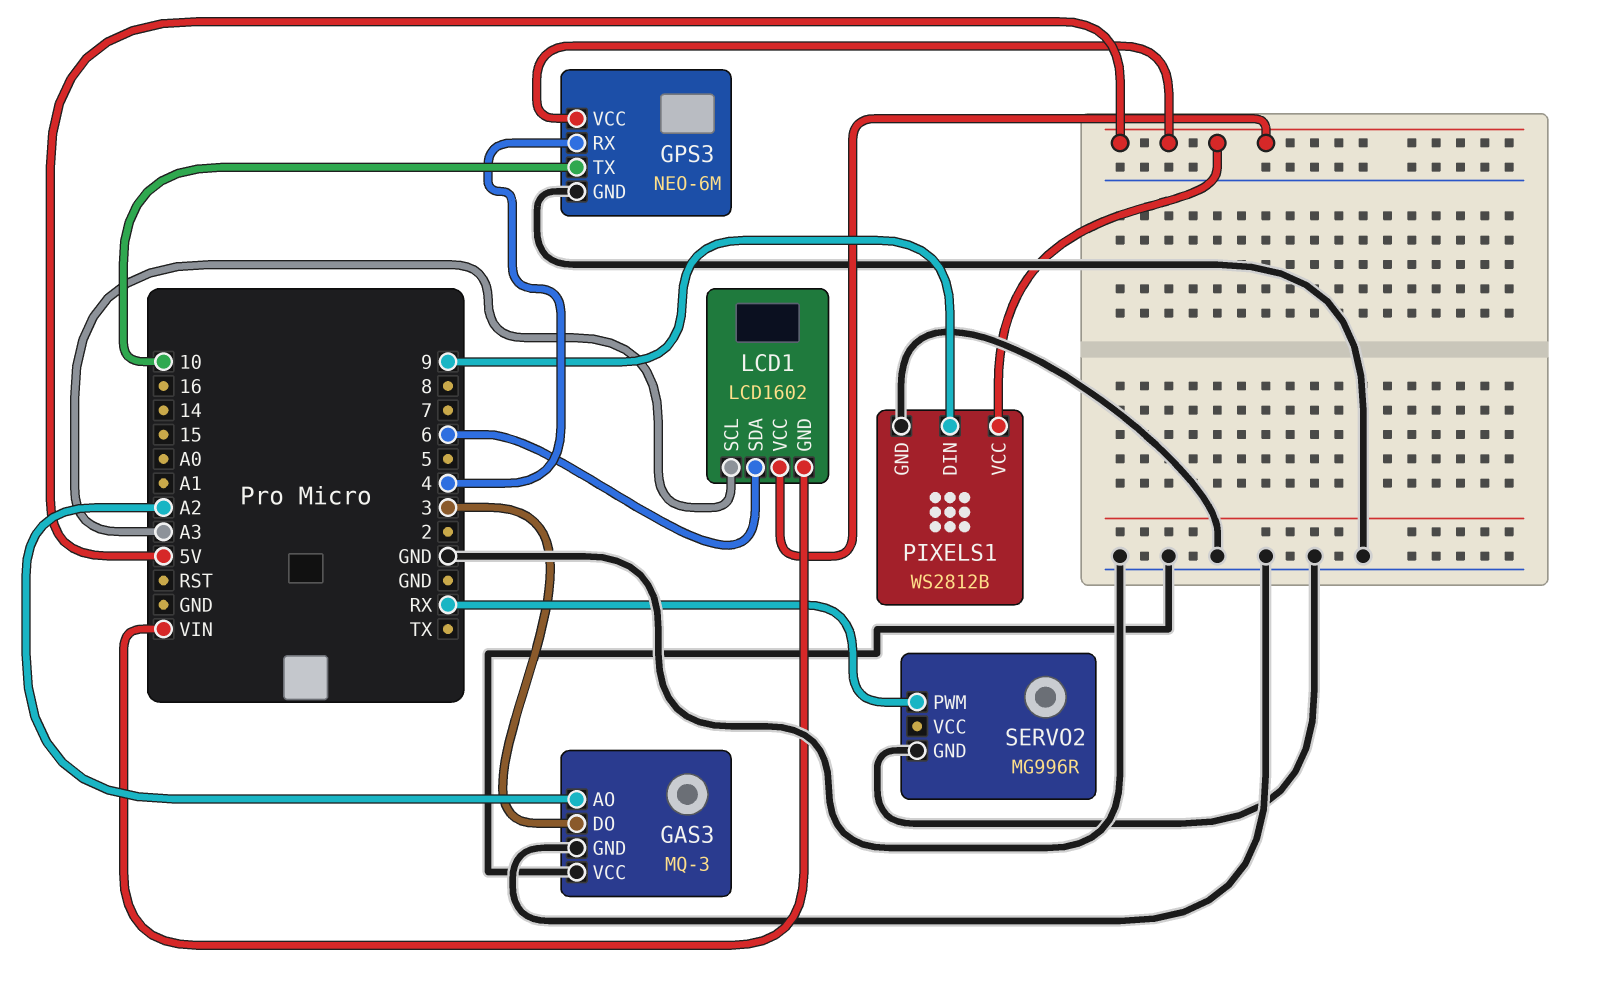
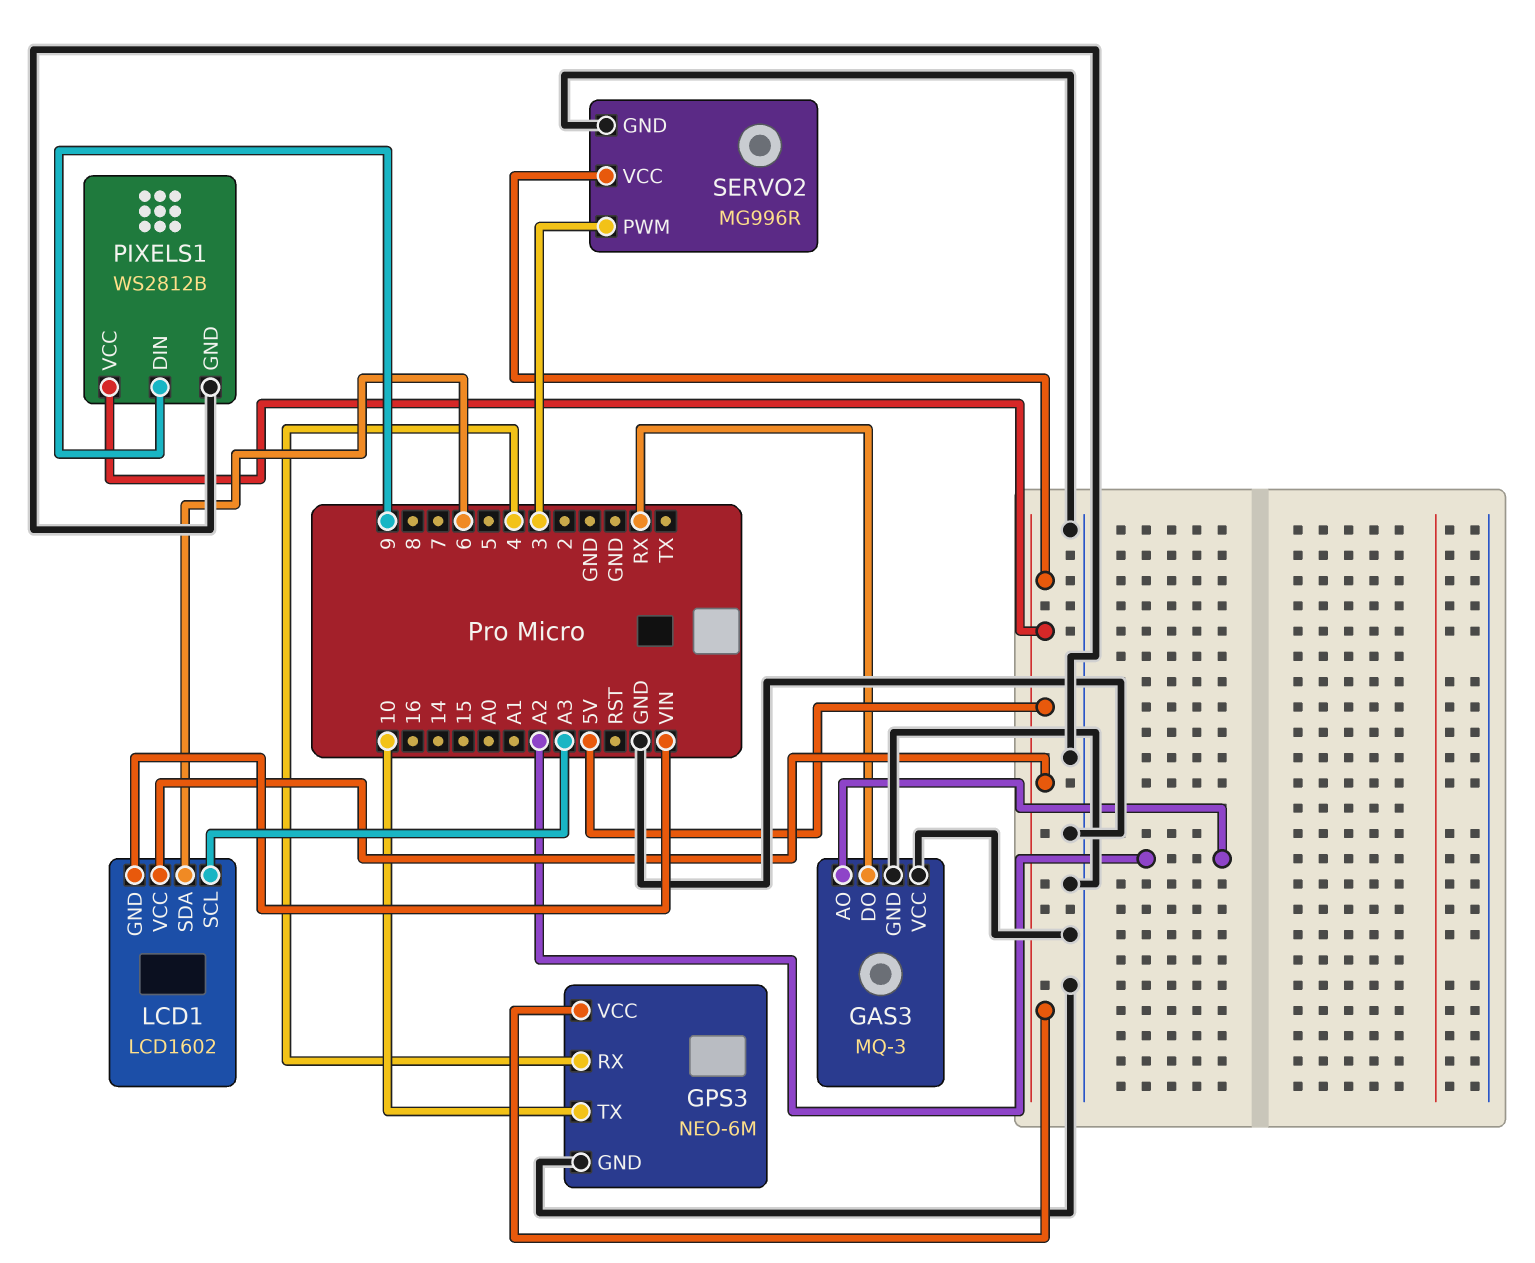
GAS3 pin DO: 3 -> RX
SERVO2 pin PWM: RX -> 3
SERVO2 pin VCC: none -> 5V

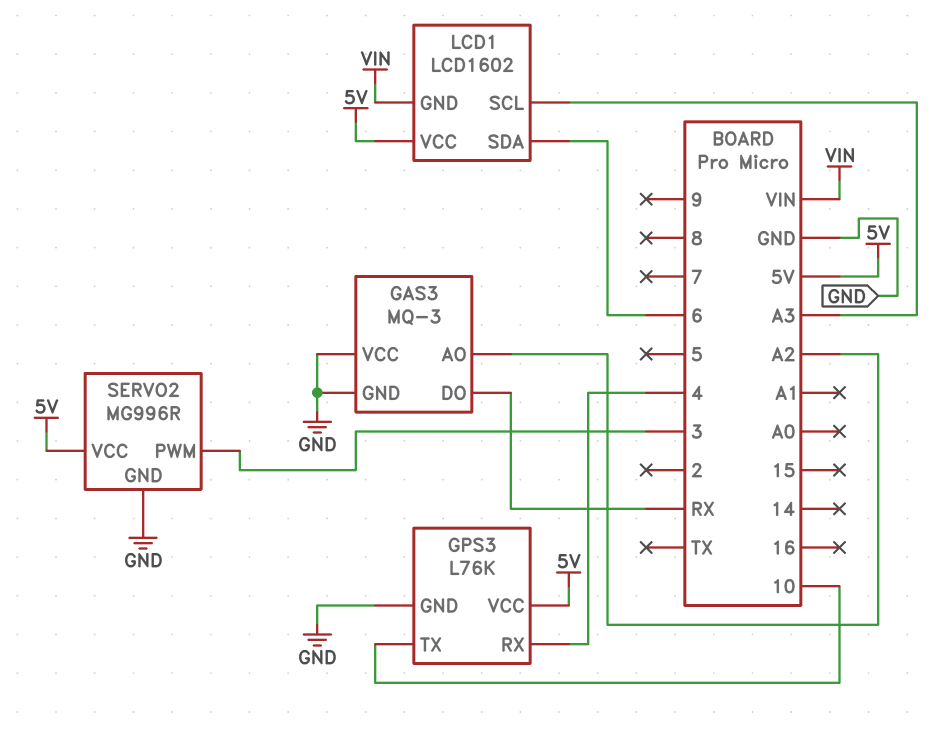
GPS3: NEO-6M -> L76K
PIXELS1: WS2812B -> none
PIXELS1 pin DIN: 9 -> none
PIXELS1 pin GND: GND -> none
PIXELS1 pin VCC: 5V -> none

